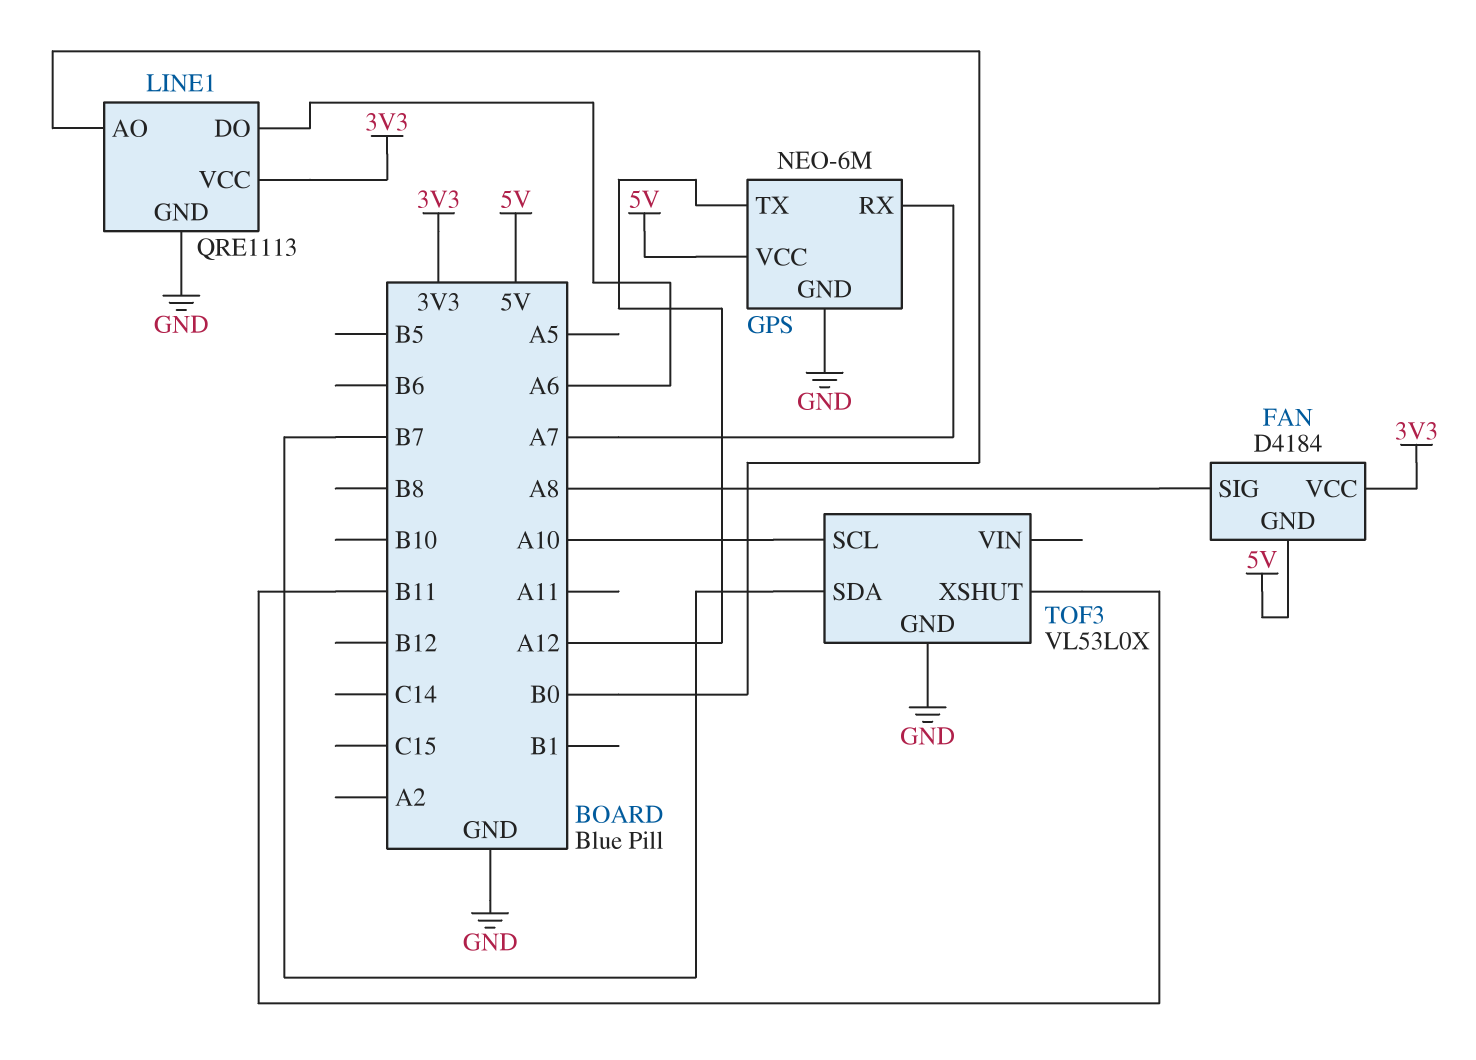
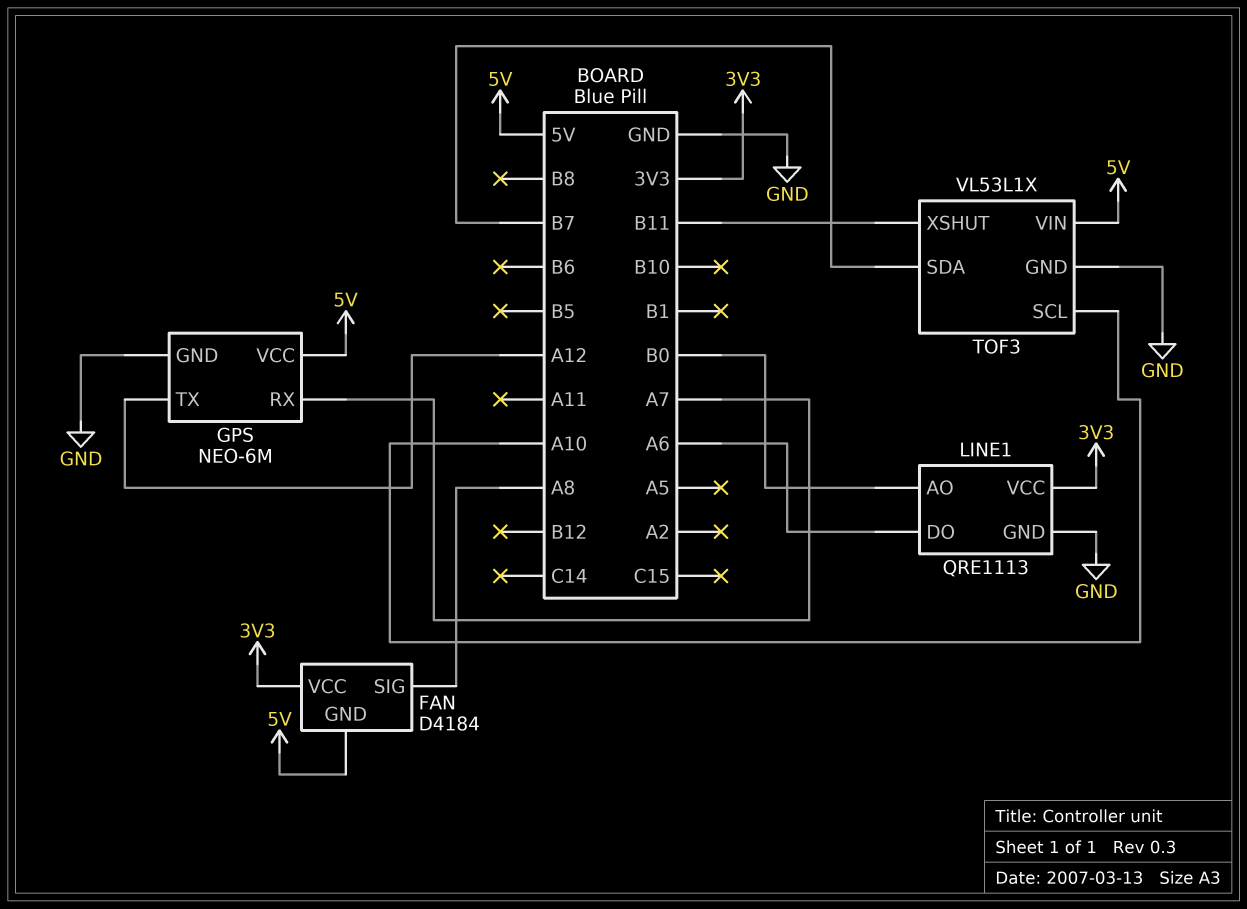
TOF3: VL53L0X -> VL53L1X
TOF3 pin VIN: none -> 5V

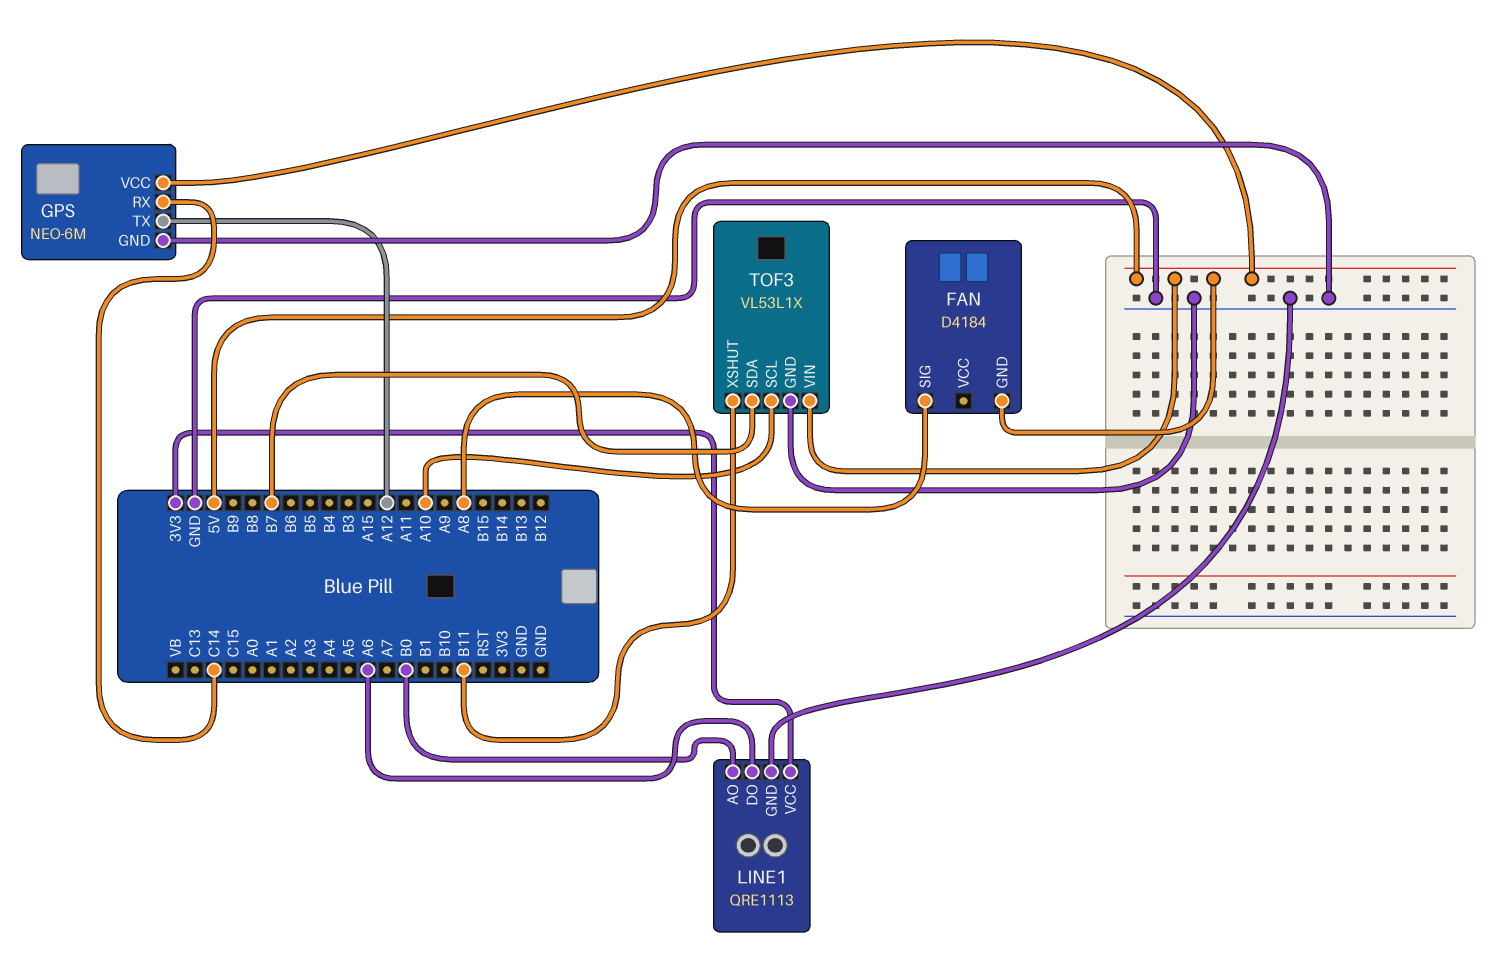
FAN pin VCC: 3V3 -> none
GPS pin RX: A7 -> C14

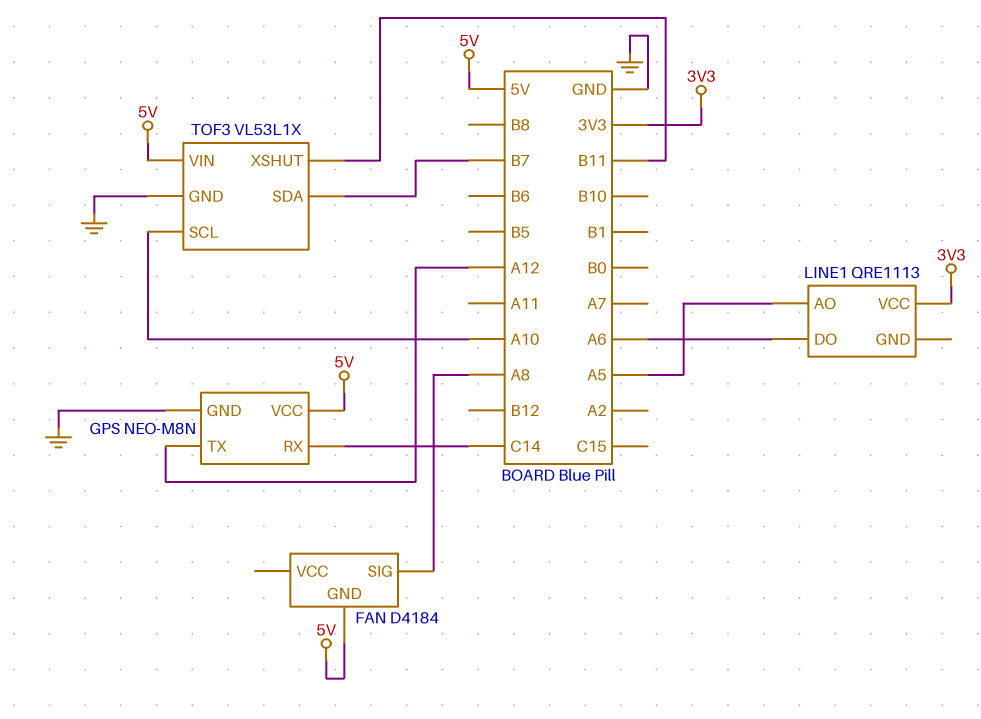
GPS: NEO-6M -> NEO-M8N
LINE1 pin AO: B0 -> A5
LINE1 pin GND: GND -> none

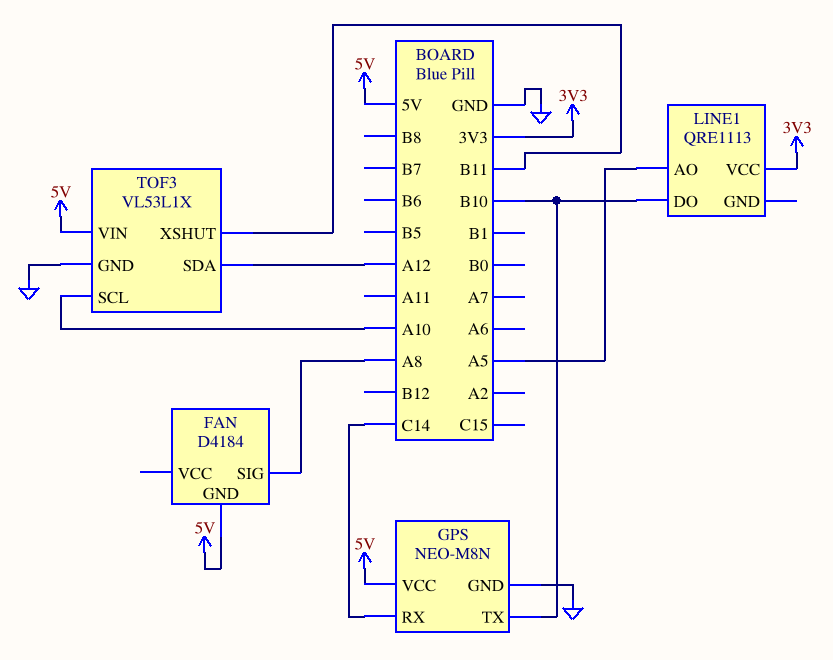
GPS pin TX: A12 -> B10
LINE1 pin DO: A6 -> B10
TOF3 pin SDA: B7 -> A12

